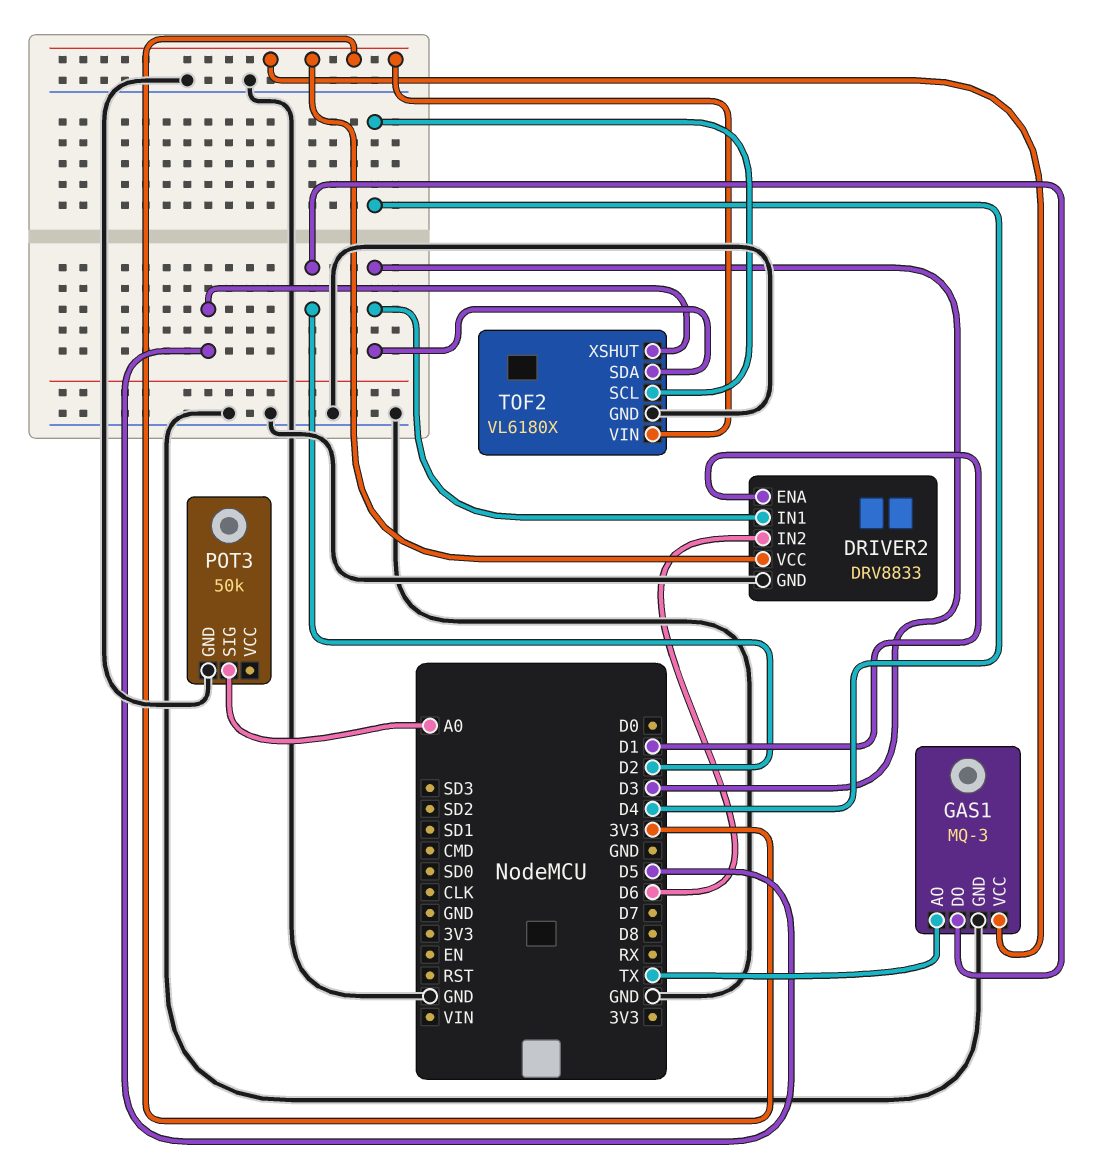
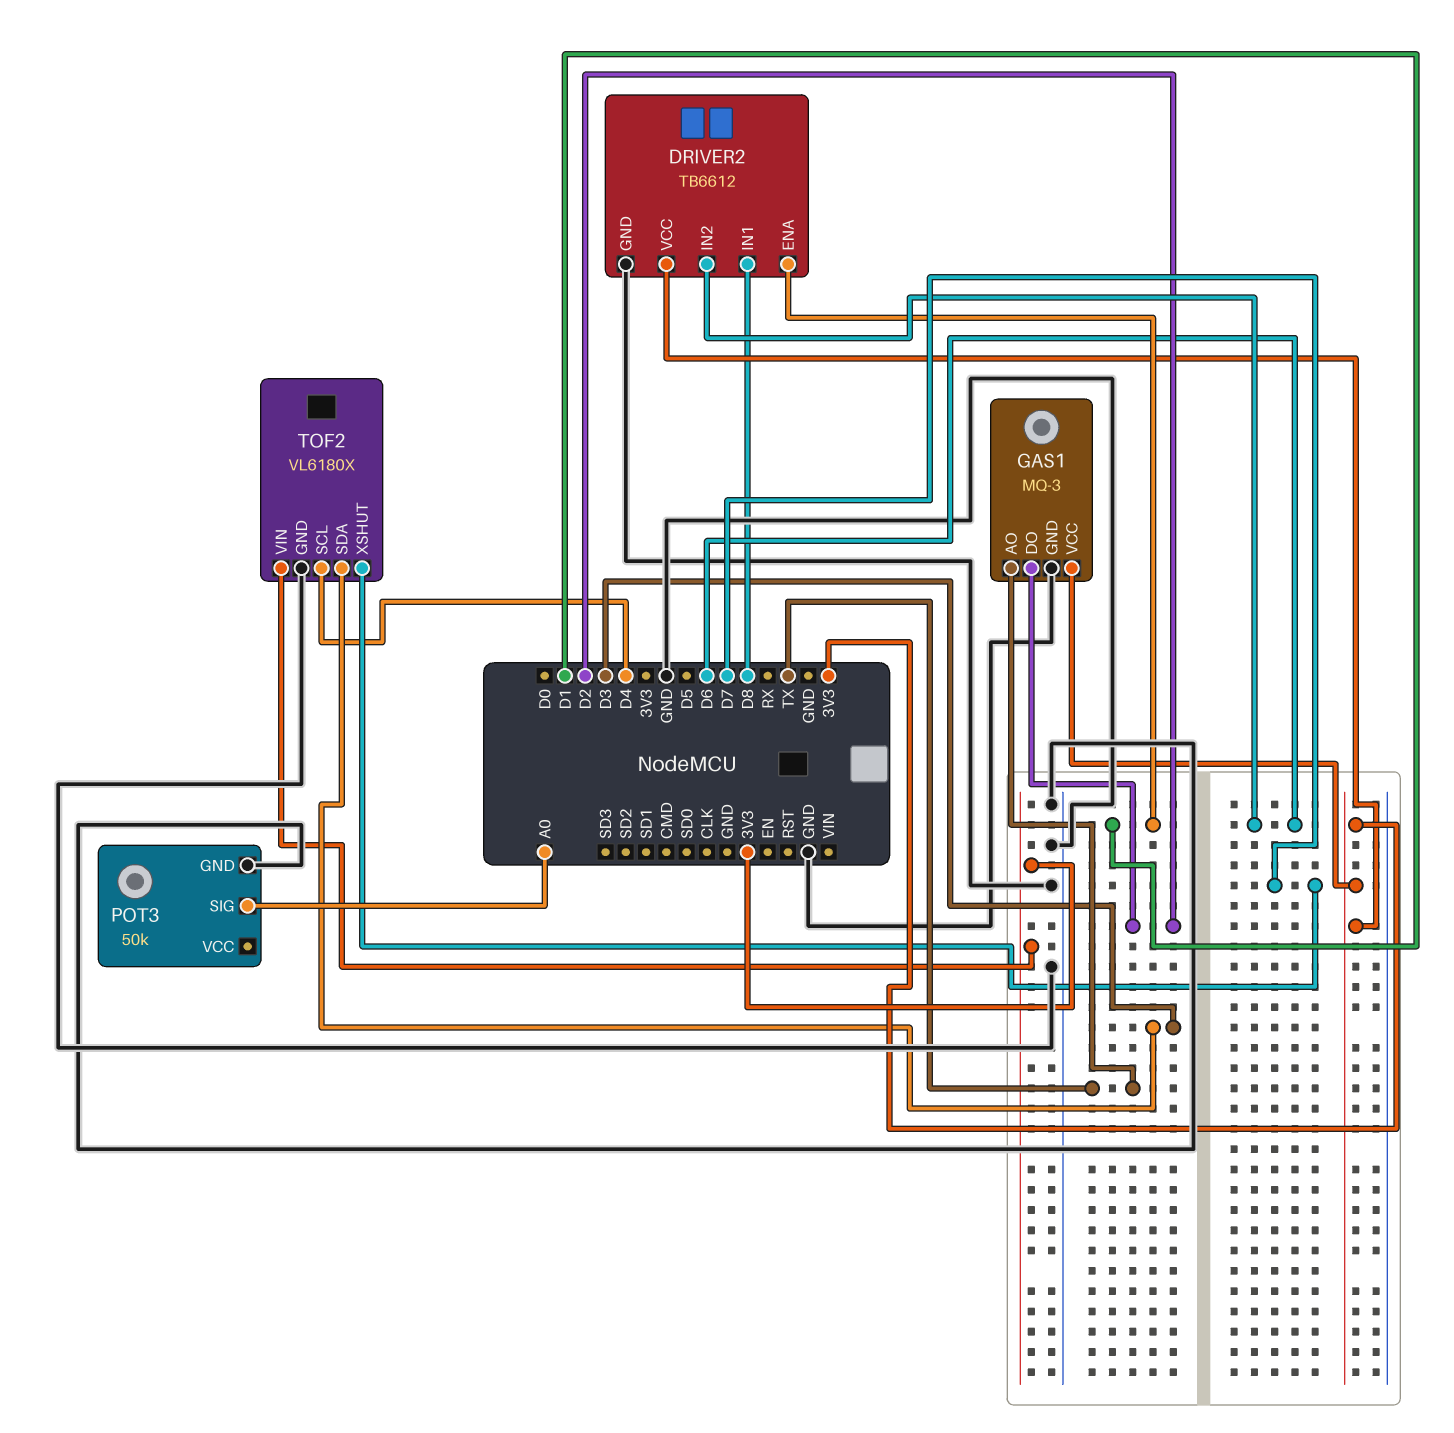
DRIVER2: DRV8833 -> TB6612
DRIVER2 pin IN1: D3 -> D8
TOF2 pin XSHUT: D5 -> D7

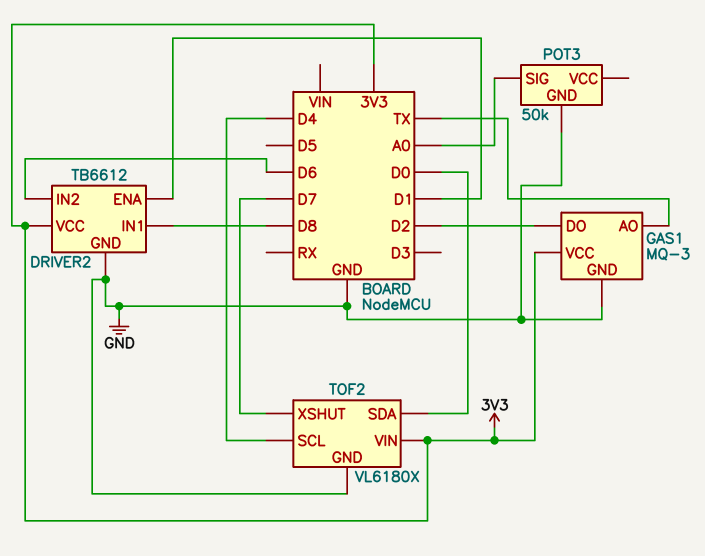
TOF2 pin SDA: D3 -> D0

